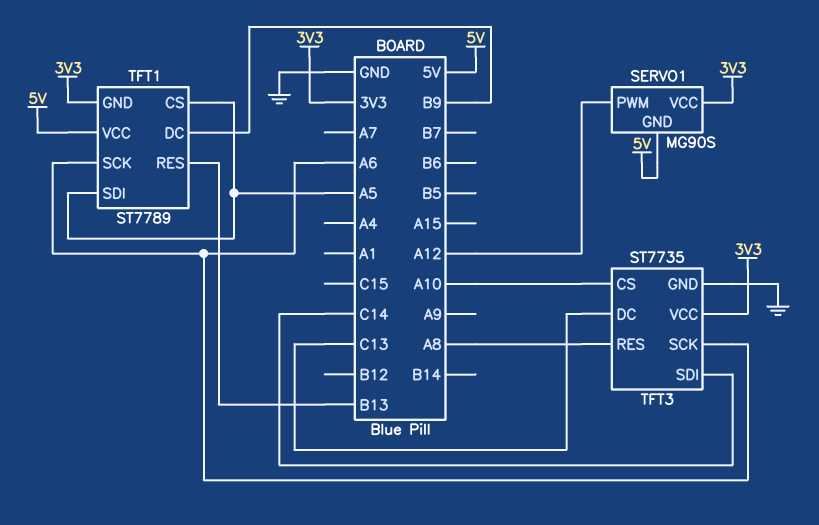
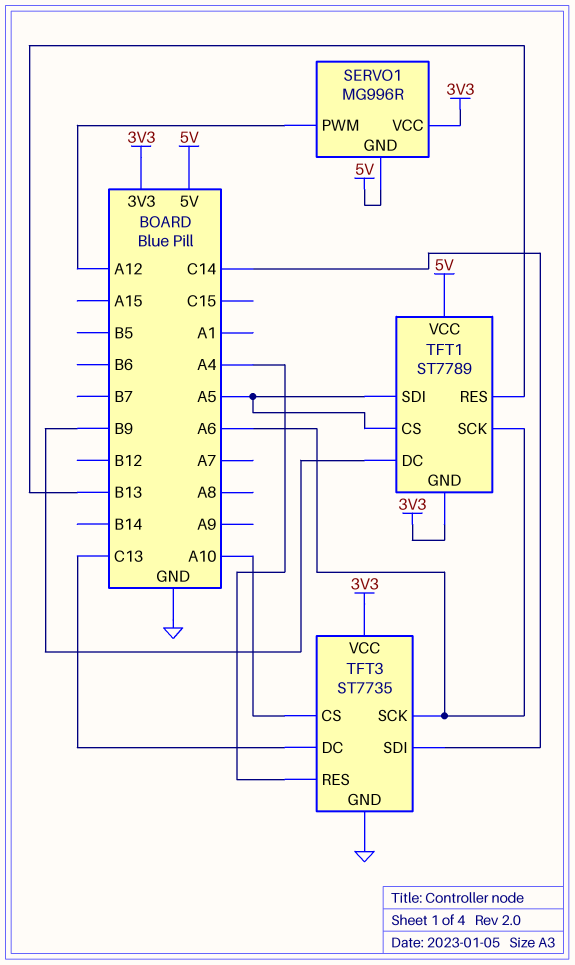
SERVO1: MG90S -> MG996R
TFT3 pin RES: A8 -> A4

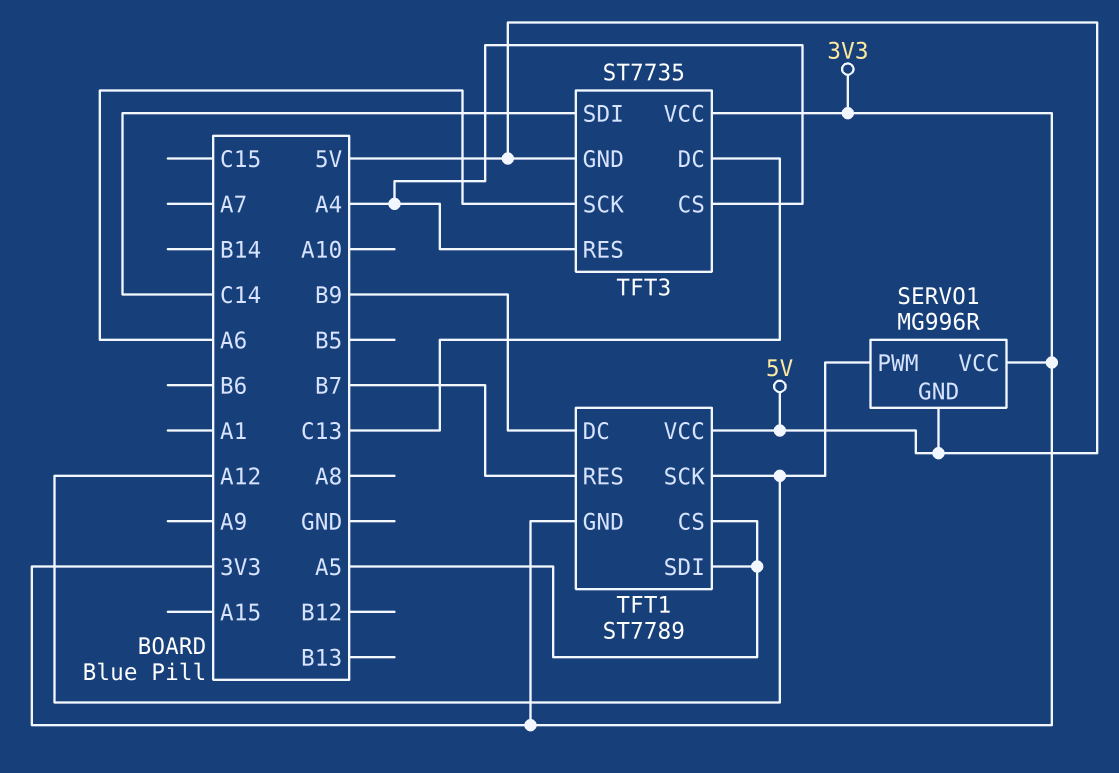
TFT1 pin RES: B13 -> B7
TFT1 pin SCK: A6 -> A12
TFT3 pin CS: A10 -> A4
TFT3 pin GND: GND -> 5V

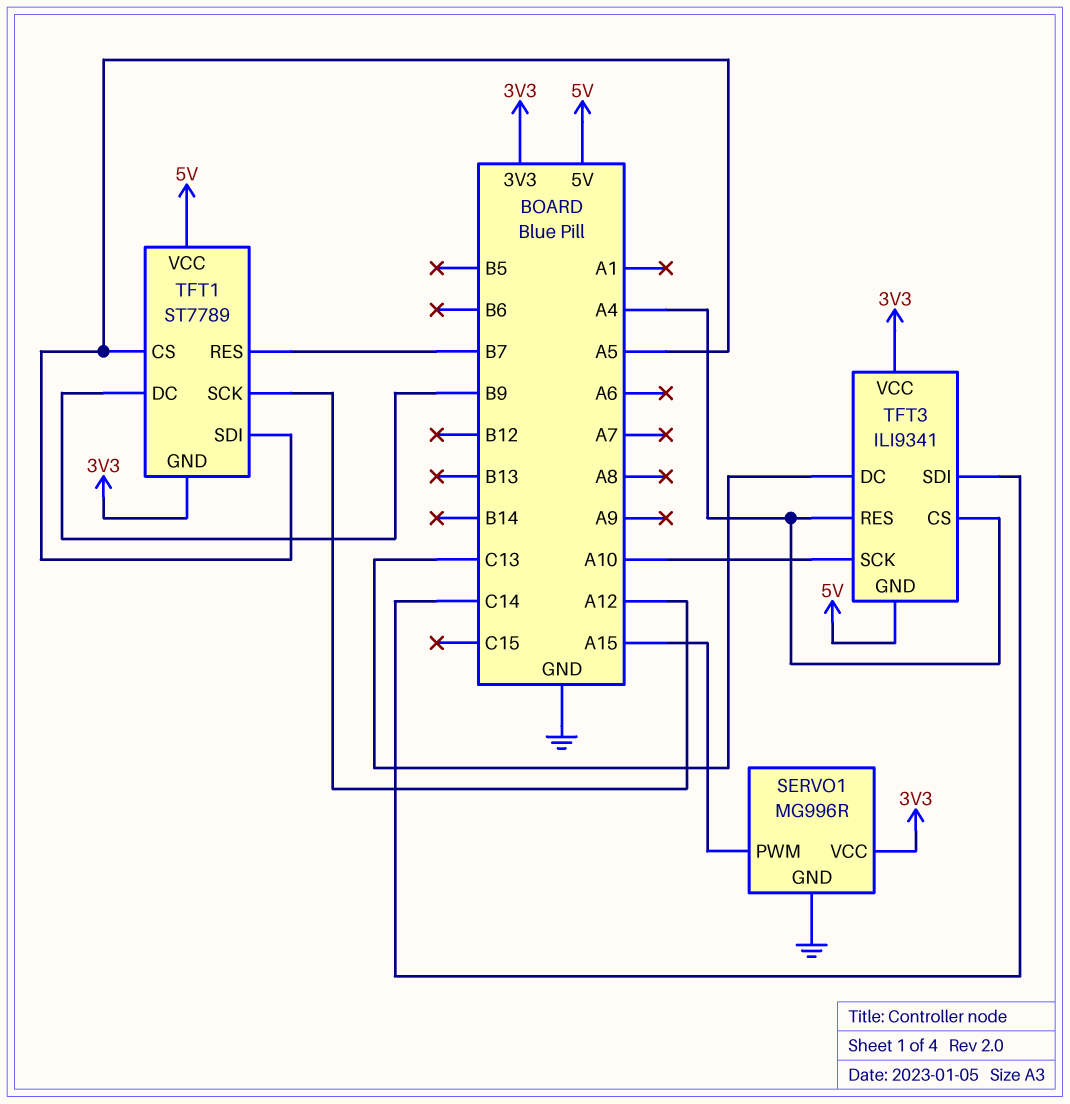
SERVO1 pin GND: 5V -> GND
SERVO1 pin PWM: A12 -> A15
TFT3: ST7735 -> ILI9341
TFT3 pin SCK: A6 -> A10

